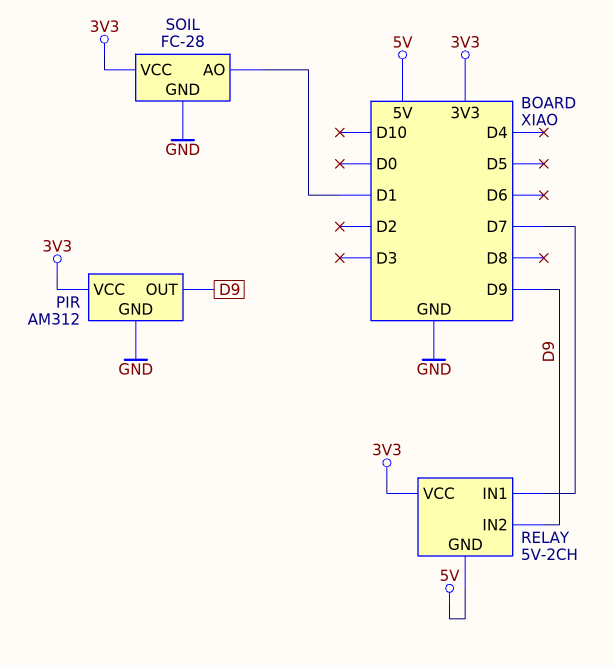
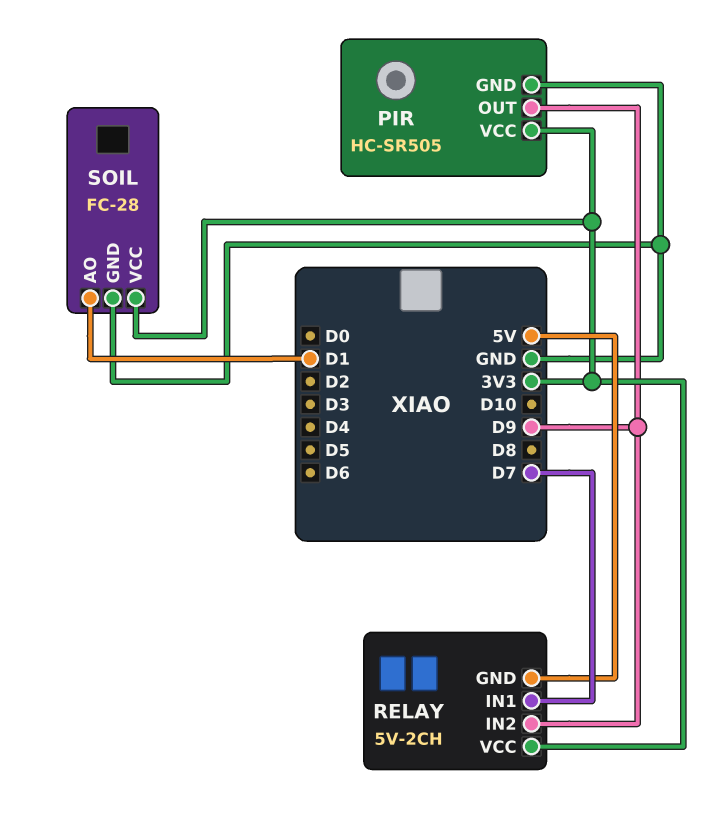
PIR: AM312 -> HC-SR505

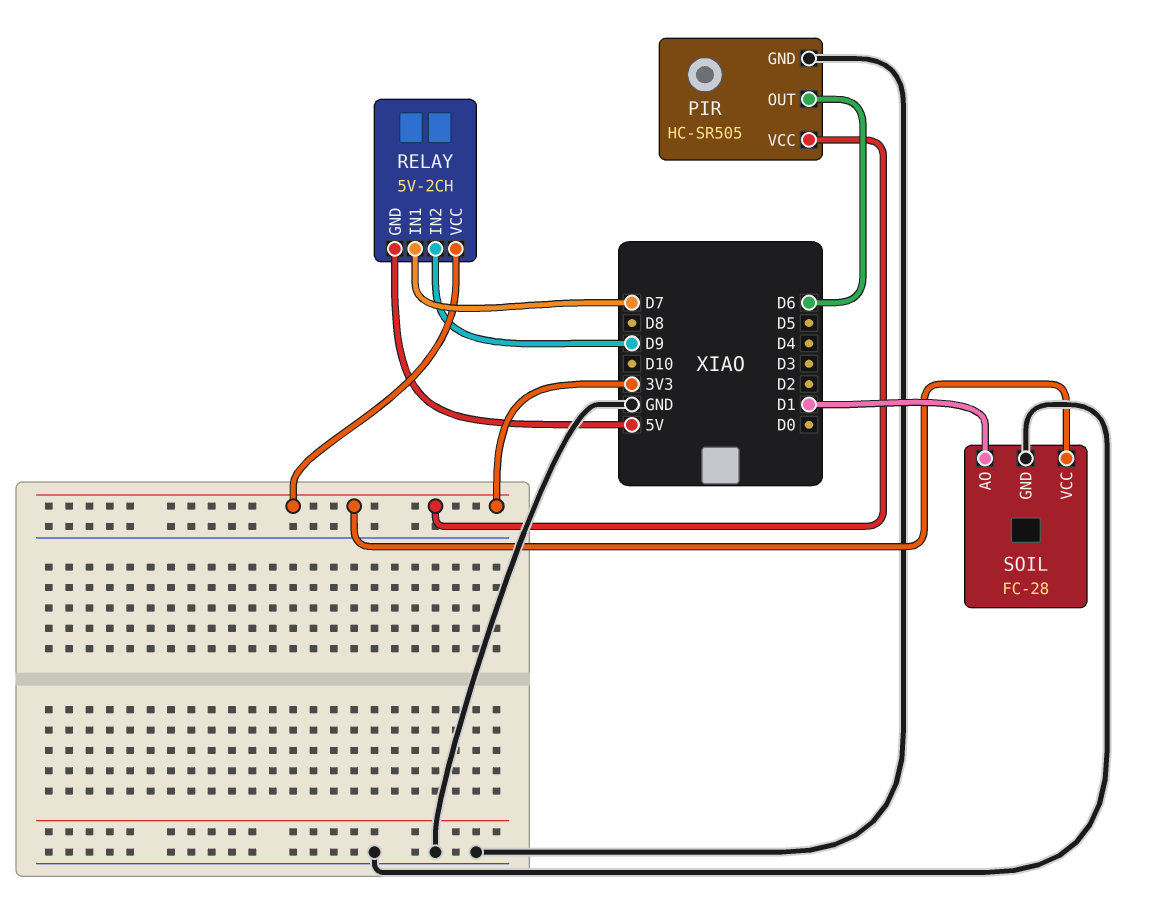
PIR pin OUT: D9 -> D6

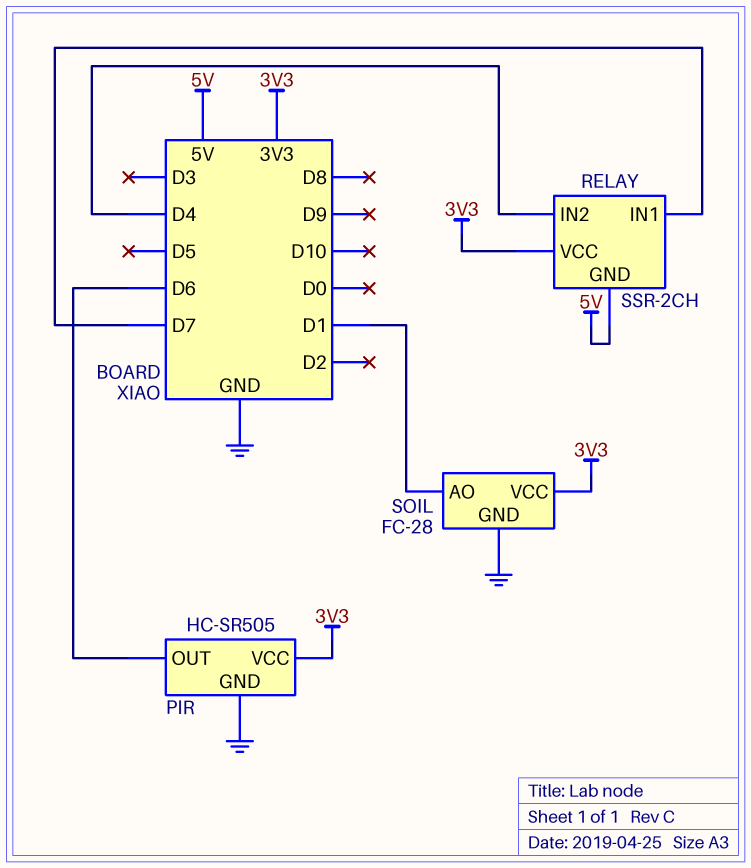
RELAY: 5V-2CH -> SSR-2CH
RELAY pin IN2: D9 -> D4

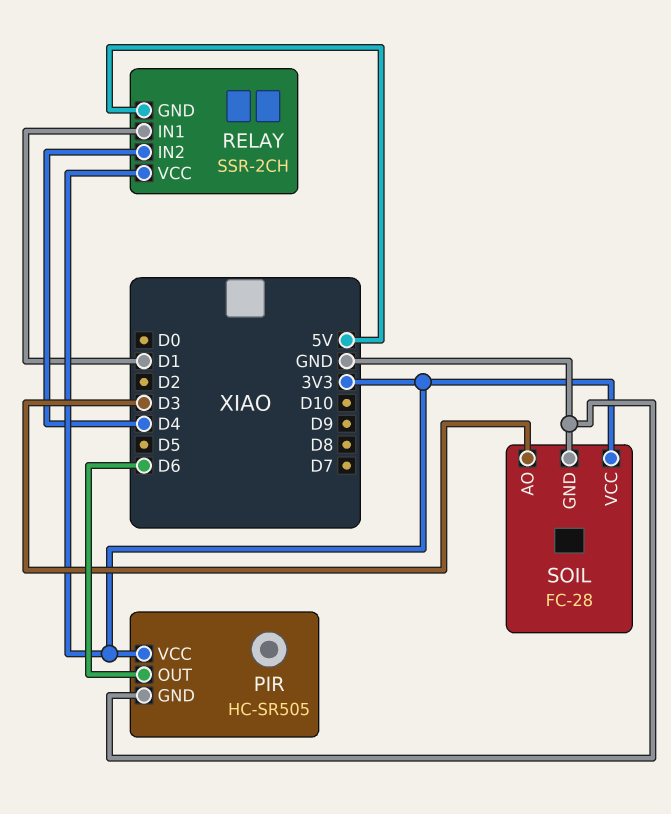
RELAY pin IN1: D7 -> D1
SOIL pin AO: D1 -> D3

